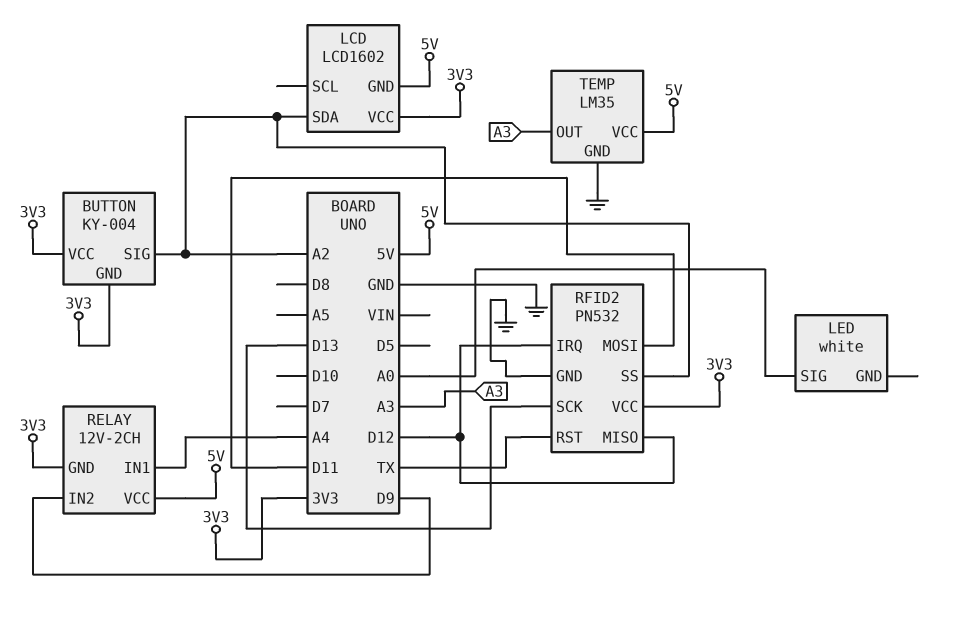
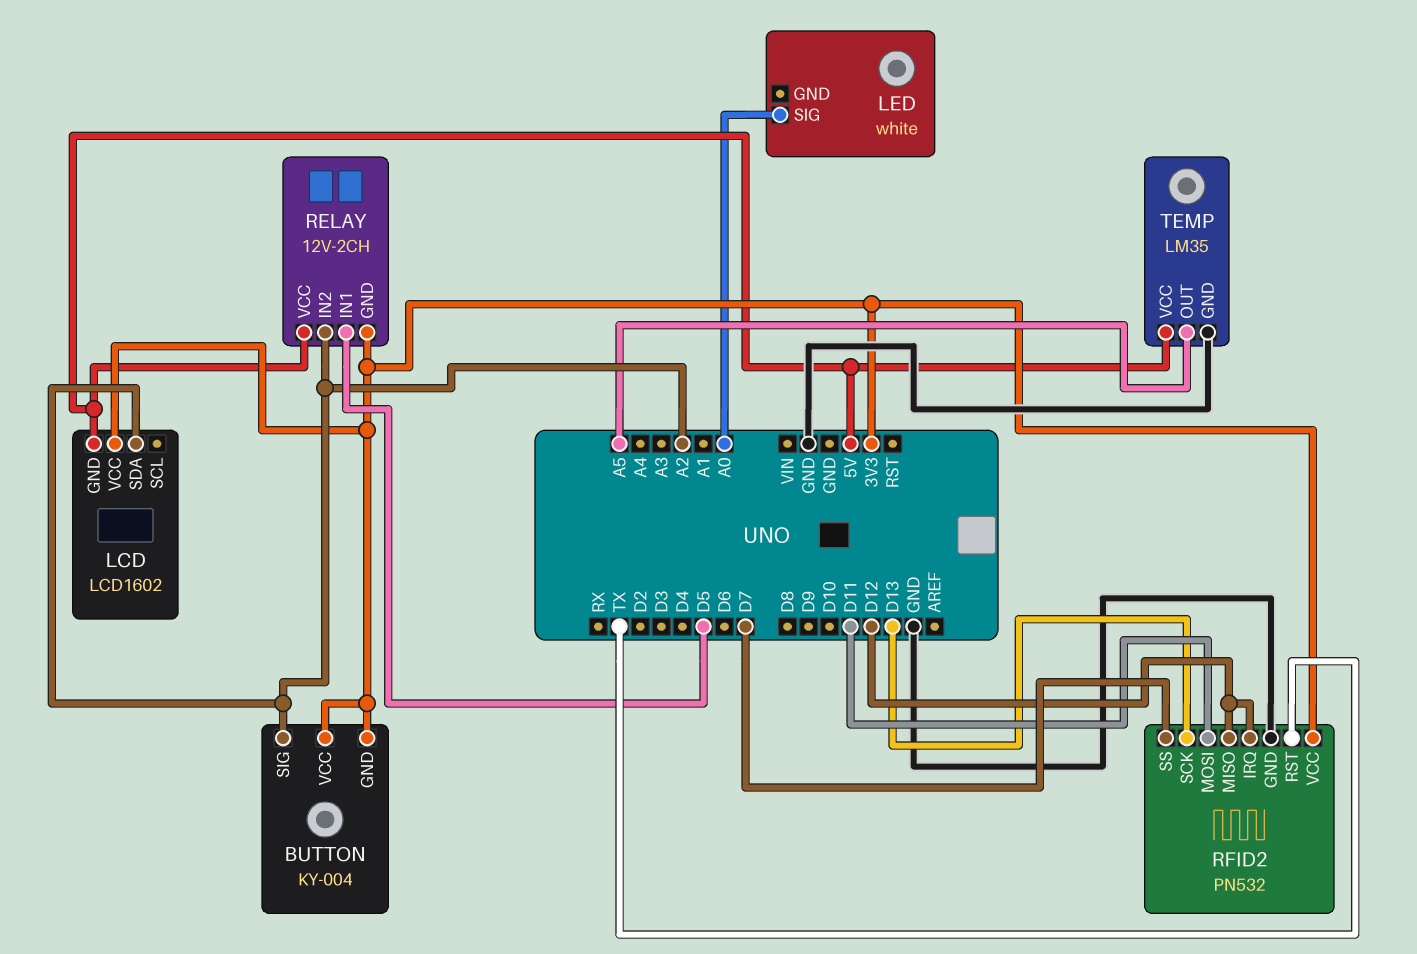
RELAY pin IN1: A4 -> D5
RELAY pin IN2: D9 -> A2
RFID2 pin SS: A2 -> D7
TEMP pin OUT: A3 -> A5

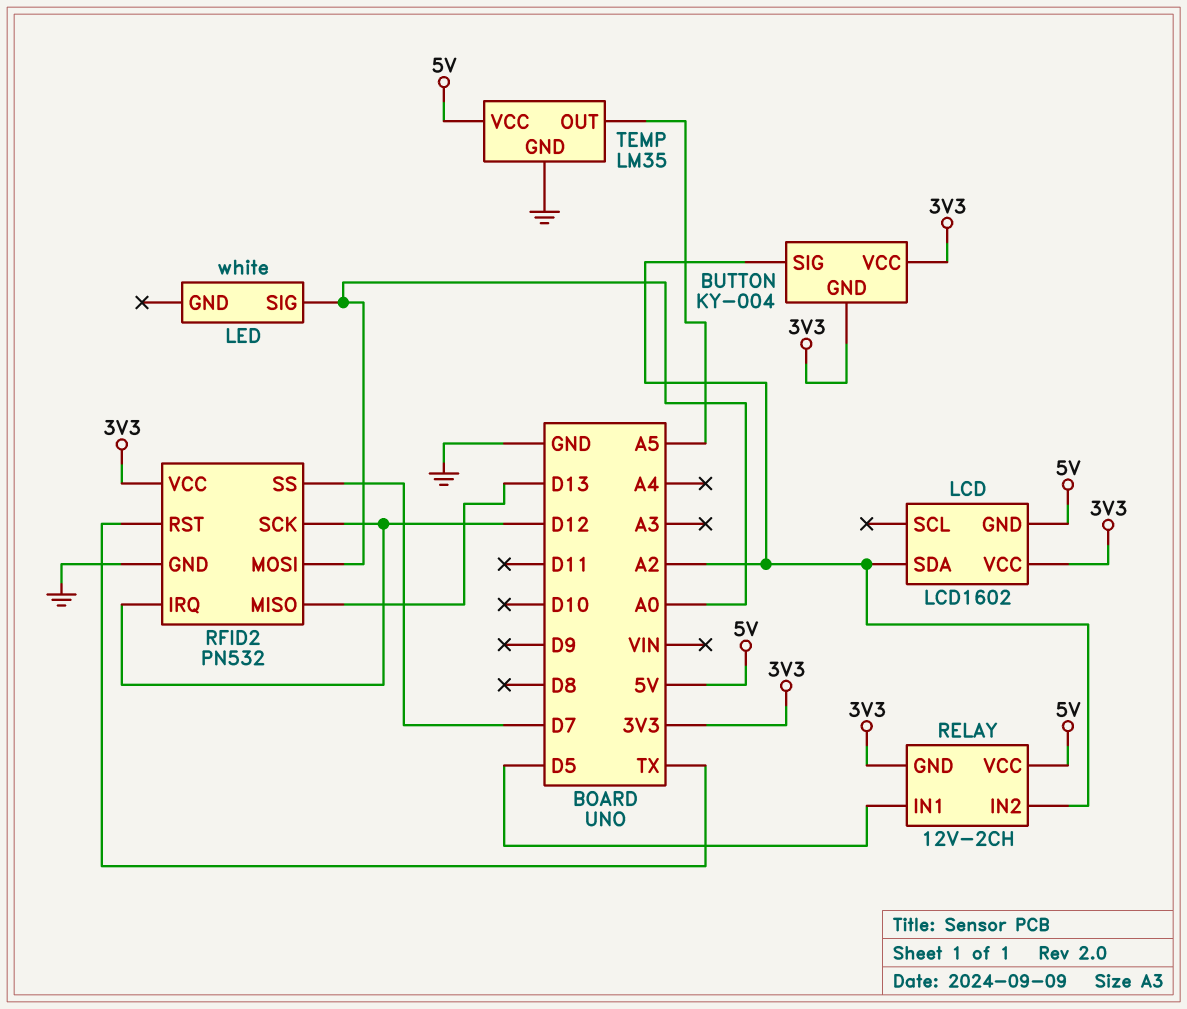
RFID2 pin MISO: D12 -> D13
RFID2 pin MOSI: D11 -> A0
RFID2 pin SCK: D13 -> D12

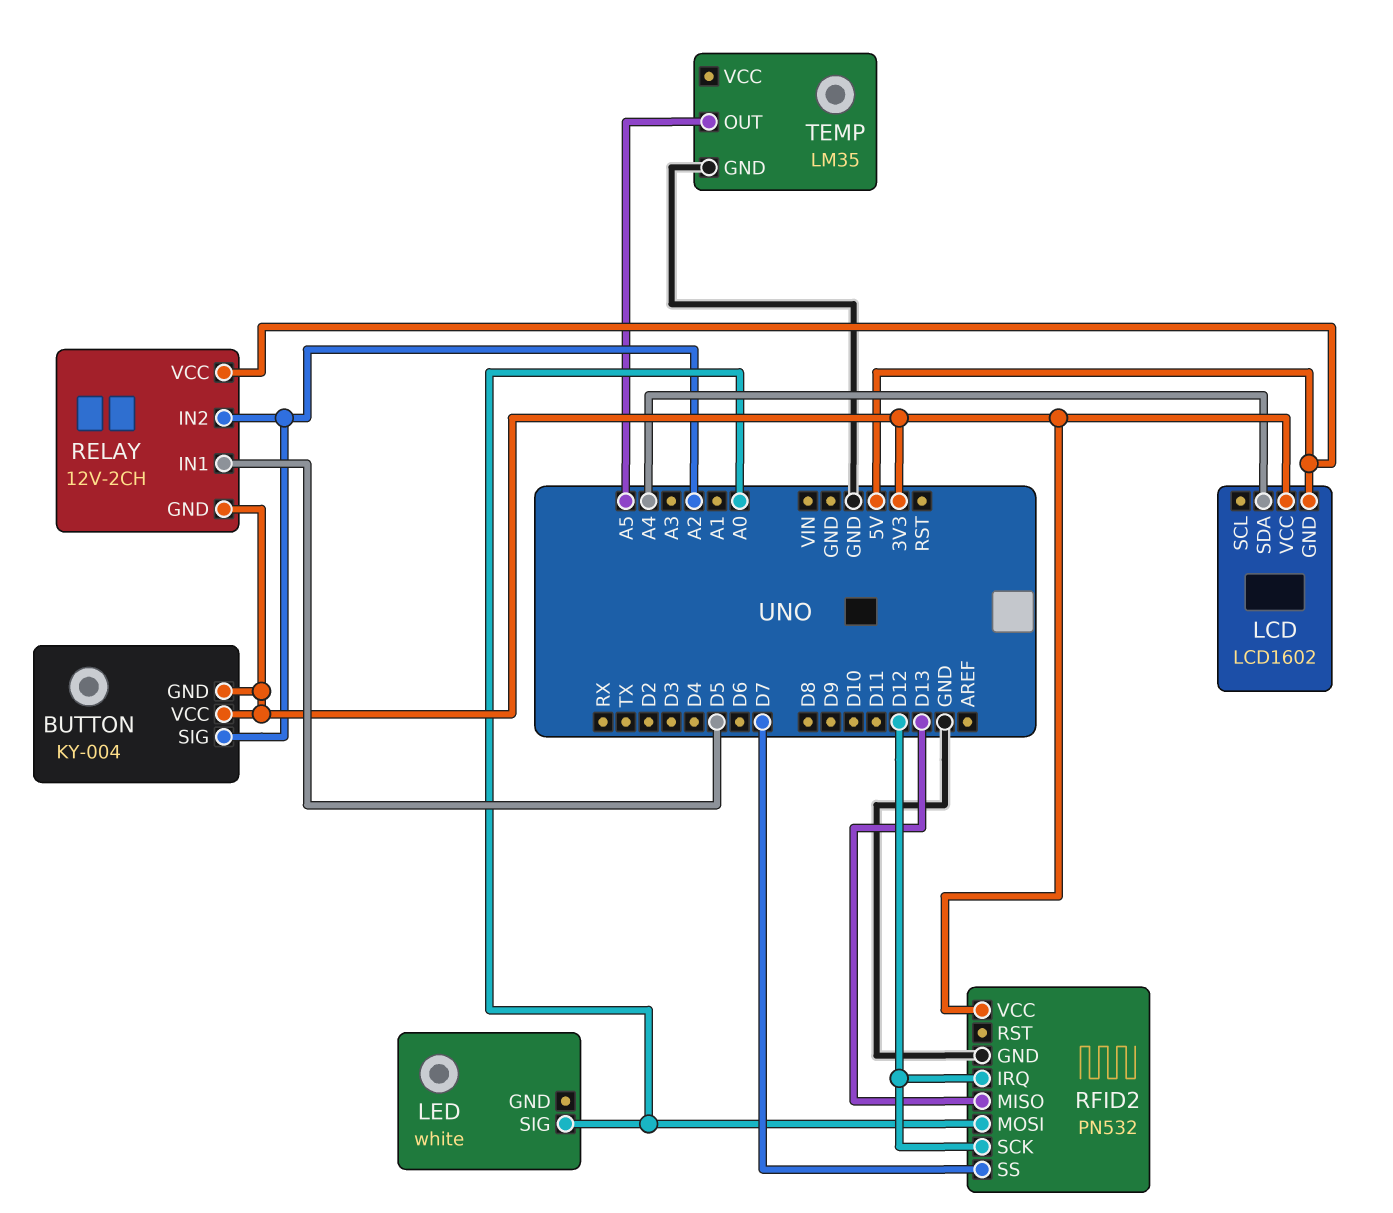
LCD pin SDA: A2 -> A4
RFID2 pin RST: TX -> none
TEMP pin VCC: 5V -> none

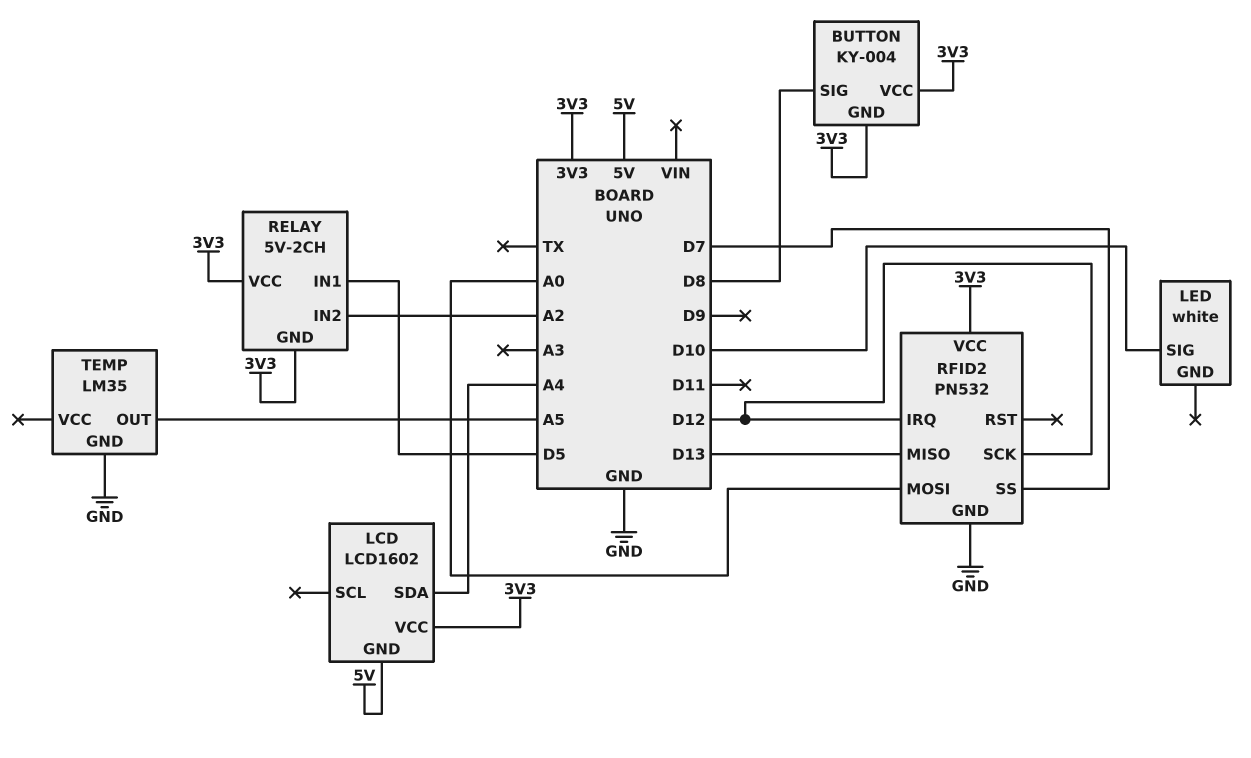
BUTTON pin SIG: A2 -> D8
LED pin SIG: A0 -> D10
RELAY: 12V-2CH -> 5V-2CH
RELAY pin VCC: 5V -> 3V3

